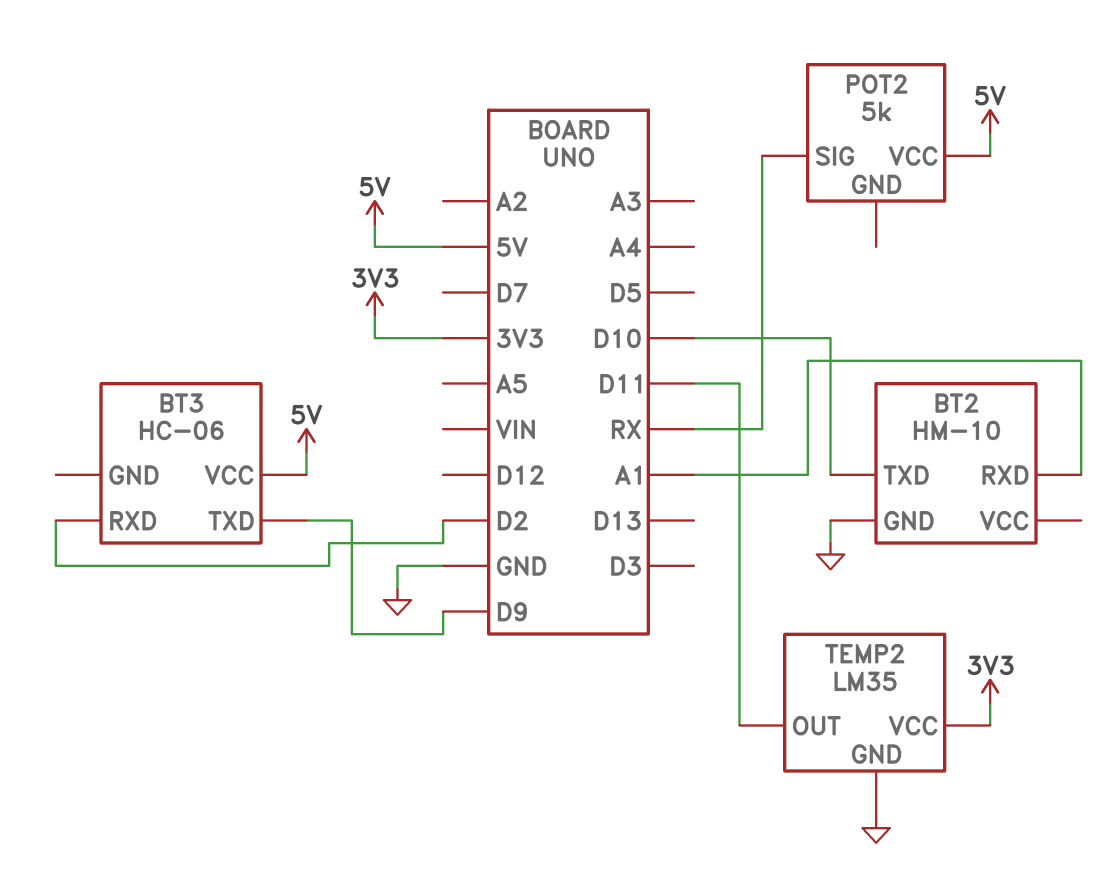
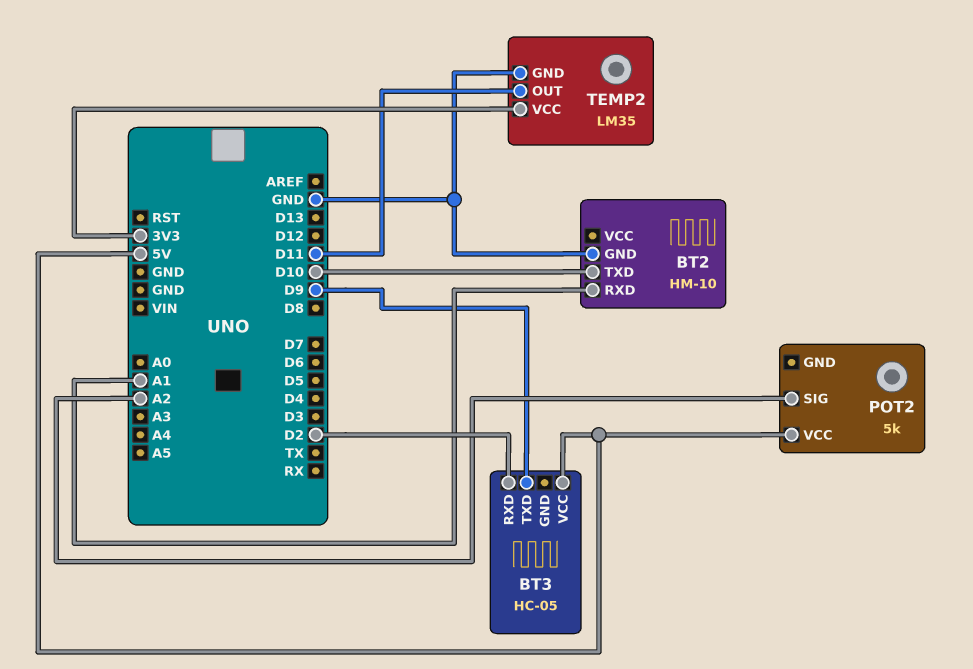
BT3: HC-06 -> HC-05
POT2 pin SIG: RX -> A2

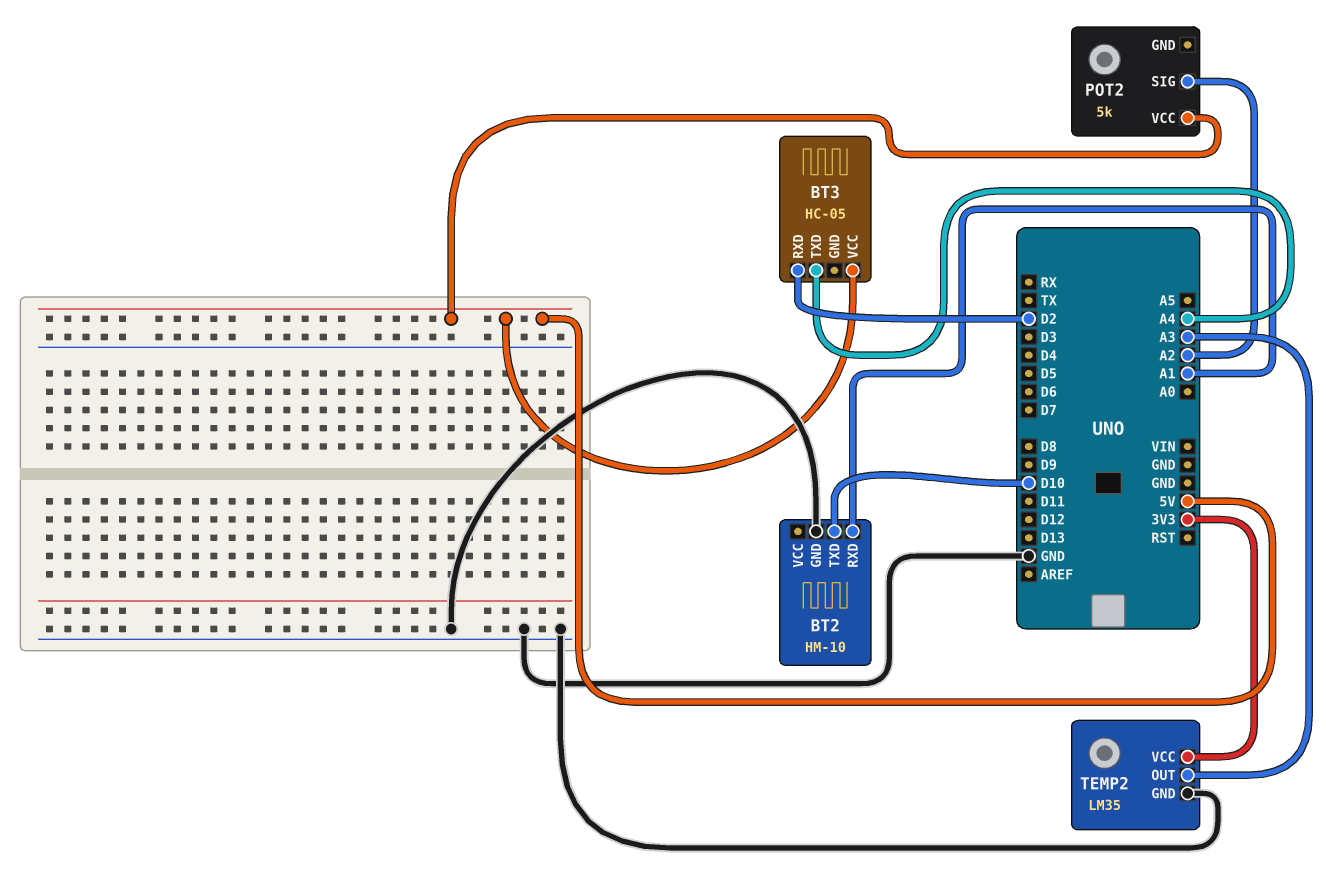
BT3 pin TXD: D9 -> A4
TEMP2 pin OUT: D11 -> A3

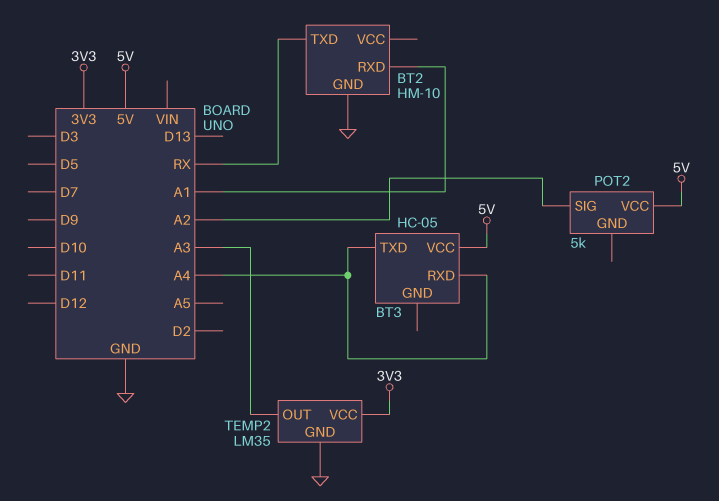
BT2 pin TXD: D10 -> RX
BT3 pin RXD: D2 -> A4

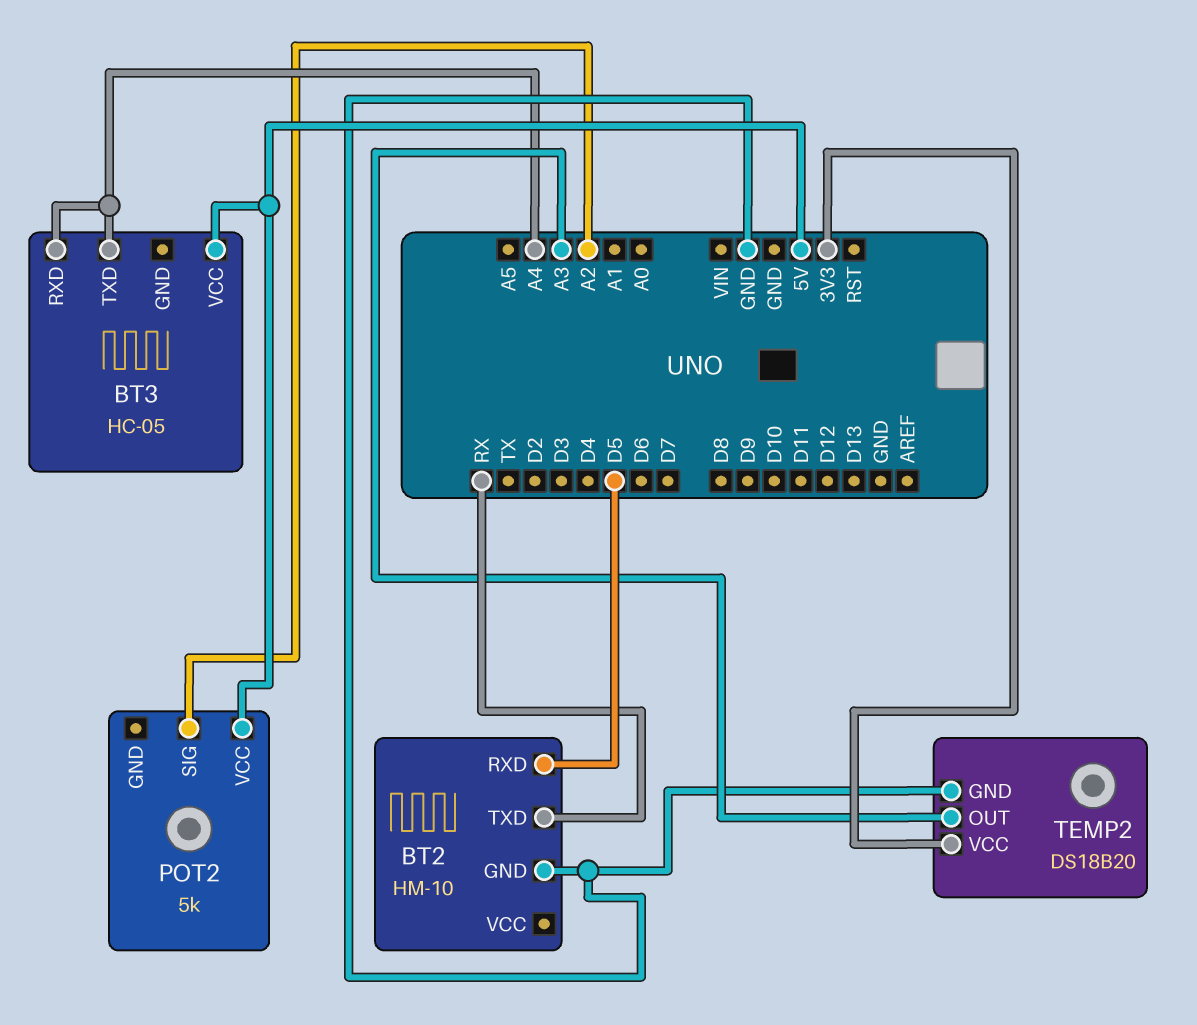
BT2 pin RXD: A1 -> D5
TEMP2: LM35 -> DS18B20

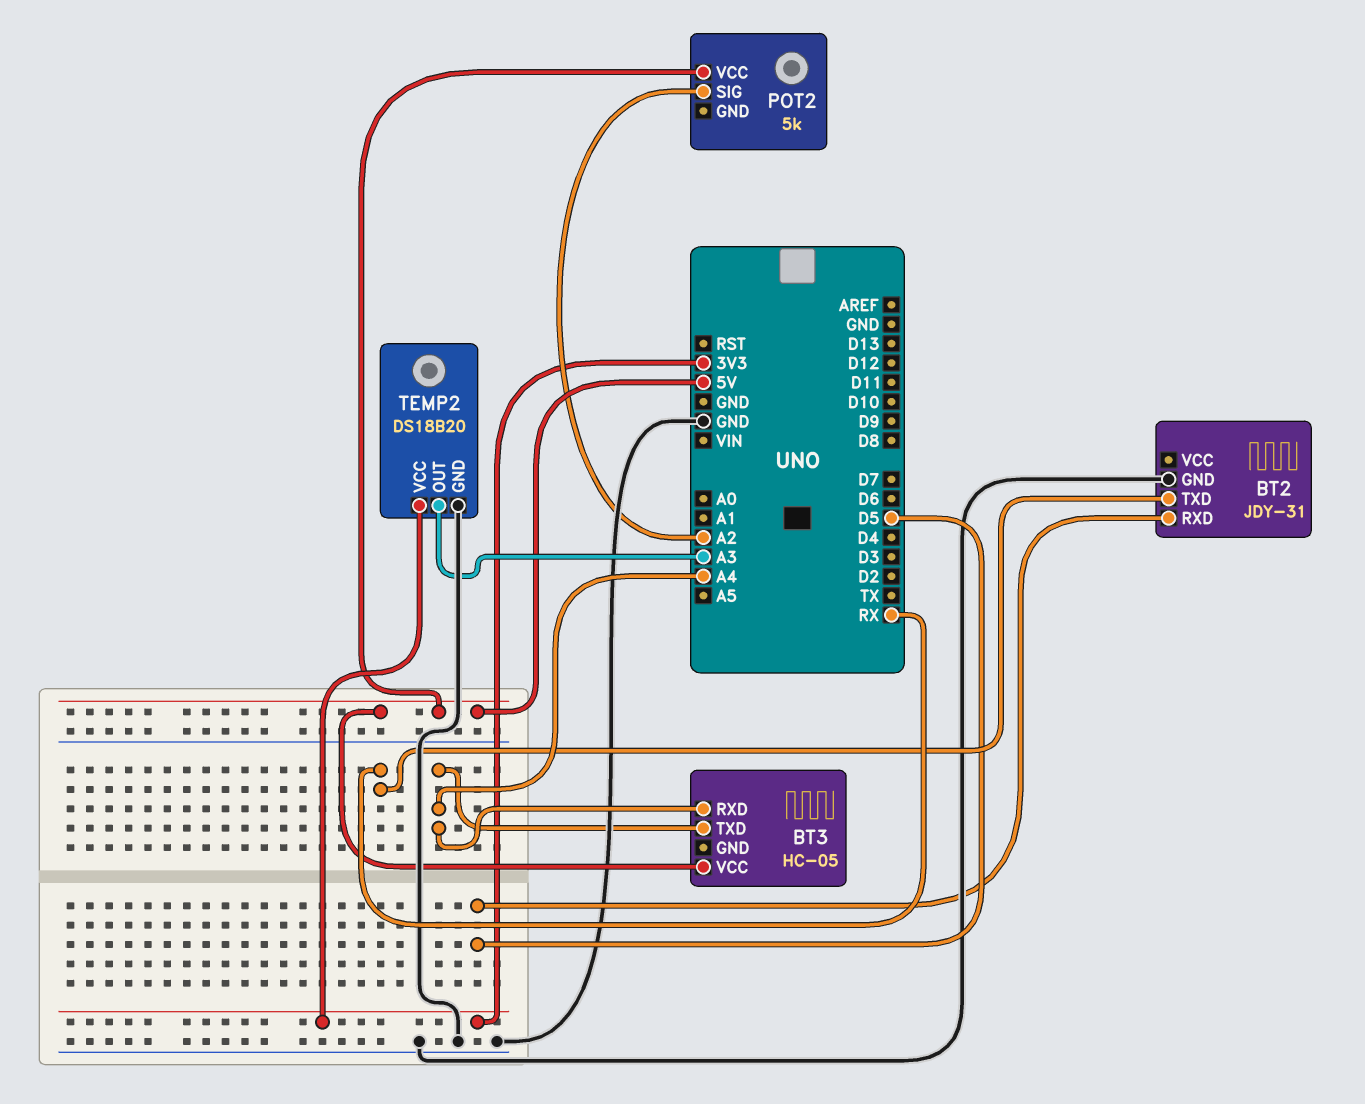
BT2: HM-10 -> JDY-31

